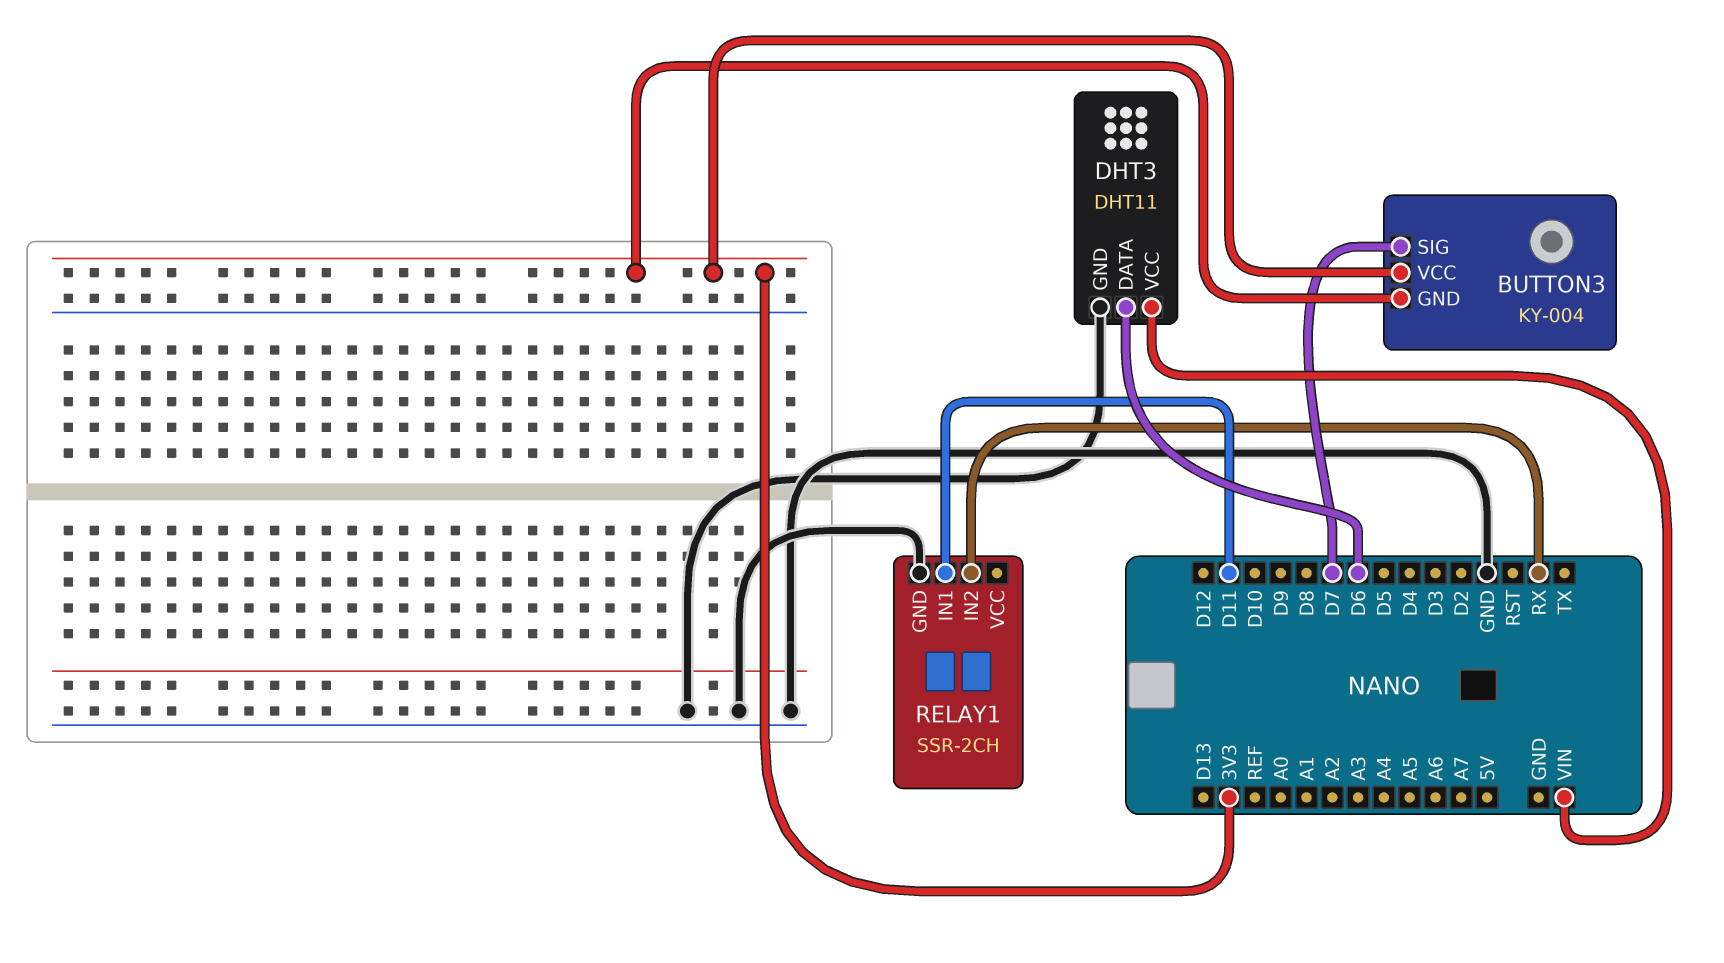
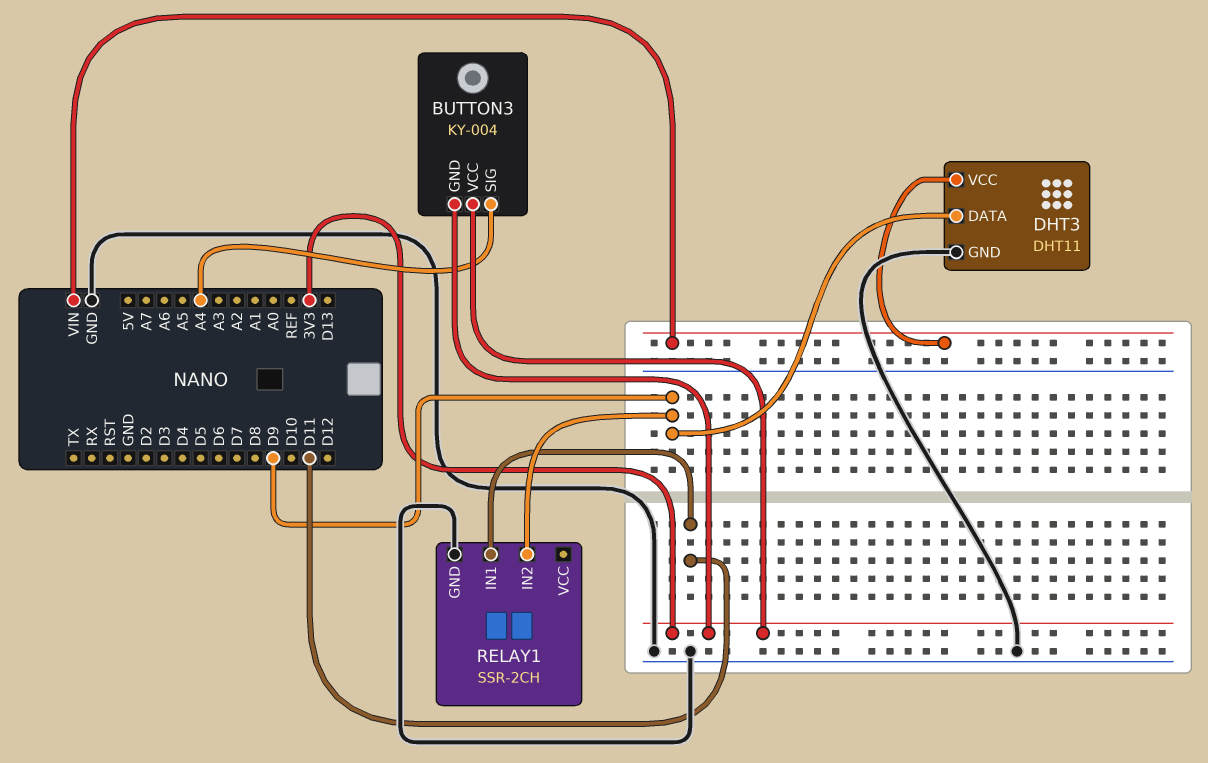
BUTTON3 pin SIG: D7 -> A4
DHT3 pin DATA: D6 -> D9
RELAY1 pin IN2: RX -> D9

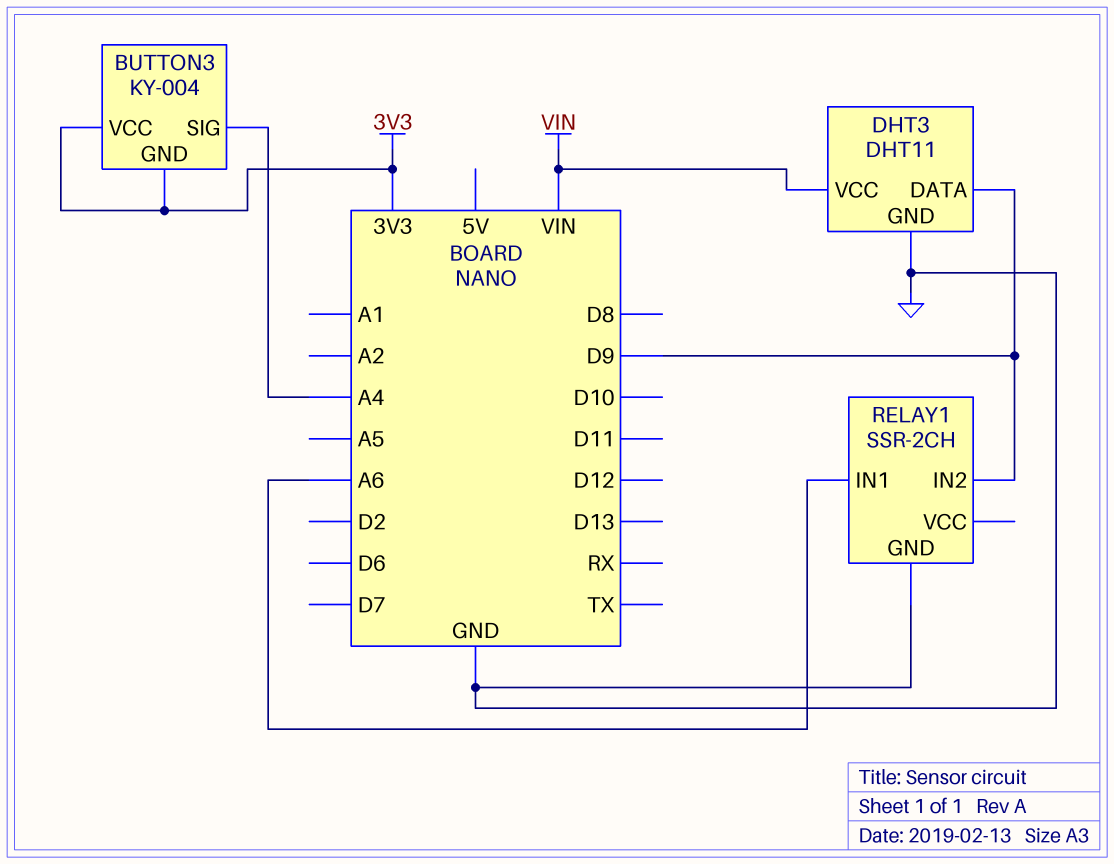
RELAY1 pin IN1: D11 -> A6

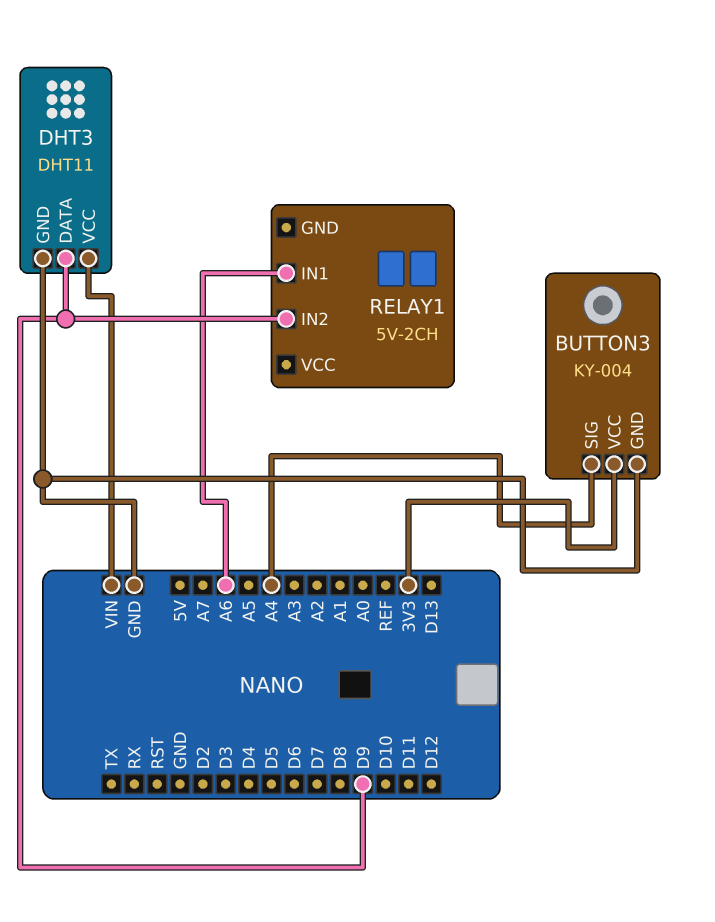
BUTTON3 pin GND: 3V3 -> GND
RELAY1: SSR-2CH -> 5V-2CH
RELAY1 pin GND: GND -> none

